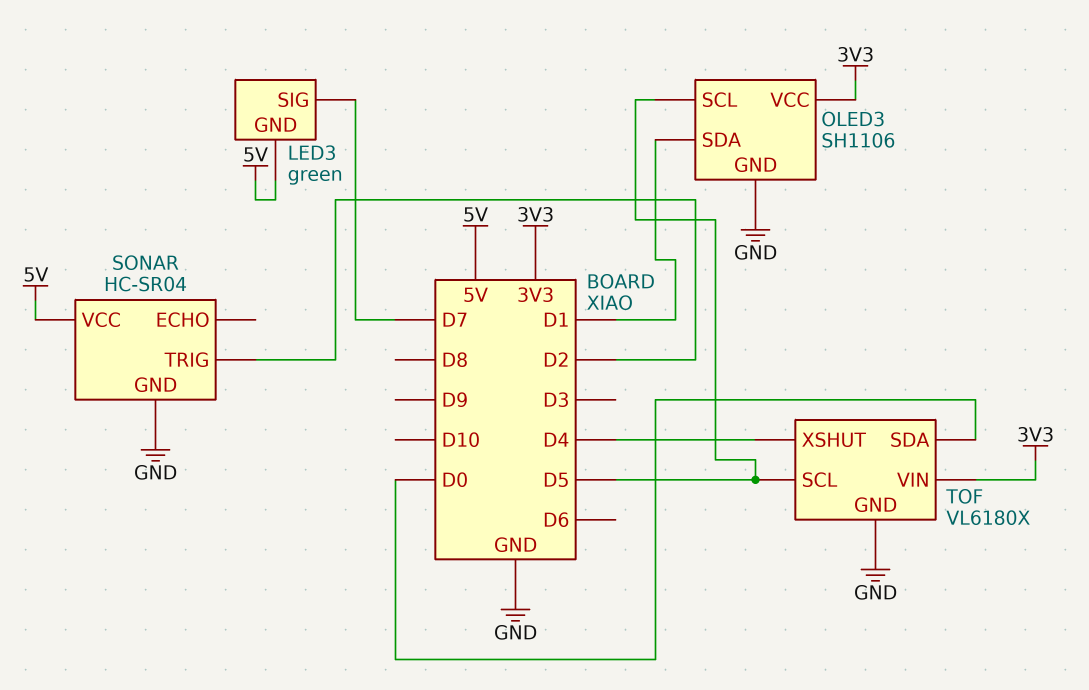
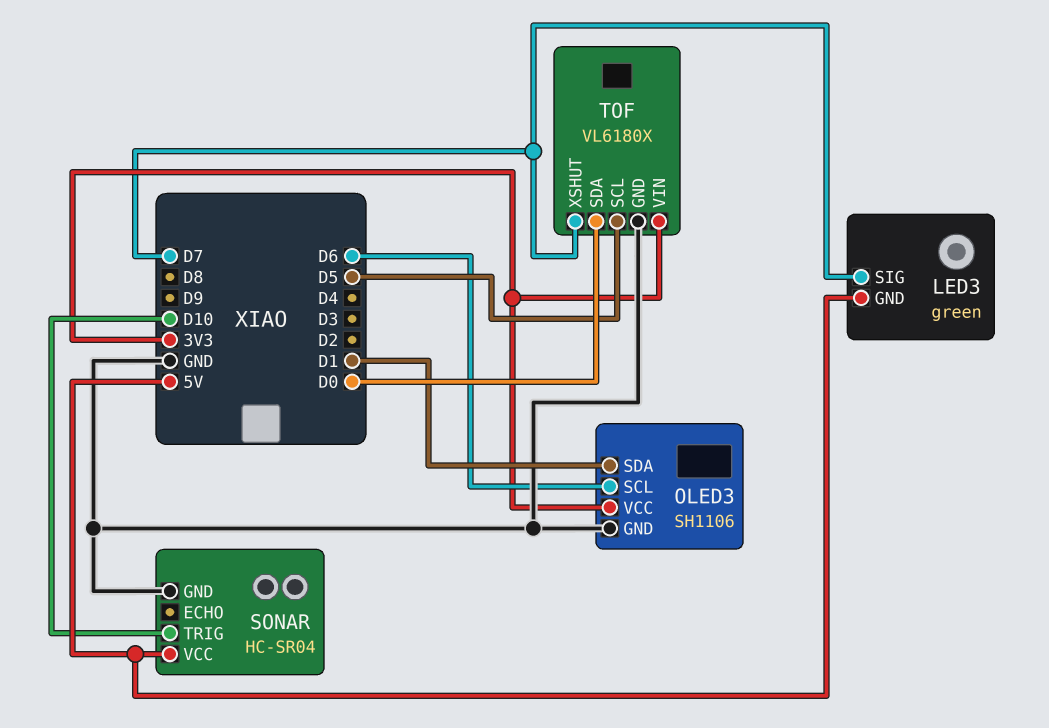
OLED3 pin SCL: D5 -> D6
SONAR pin TRIG: D2 -> D10
TOF pin XSHUT: D4 -> D7

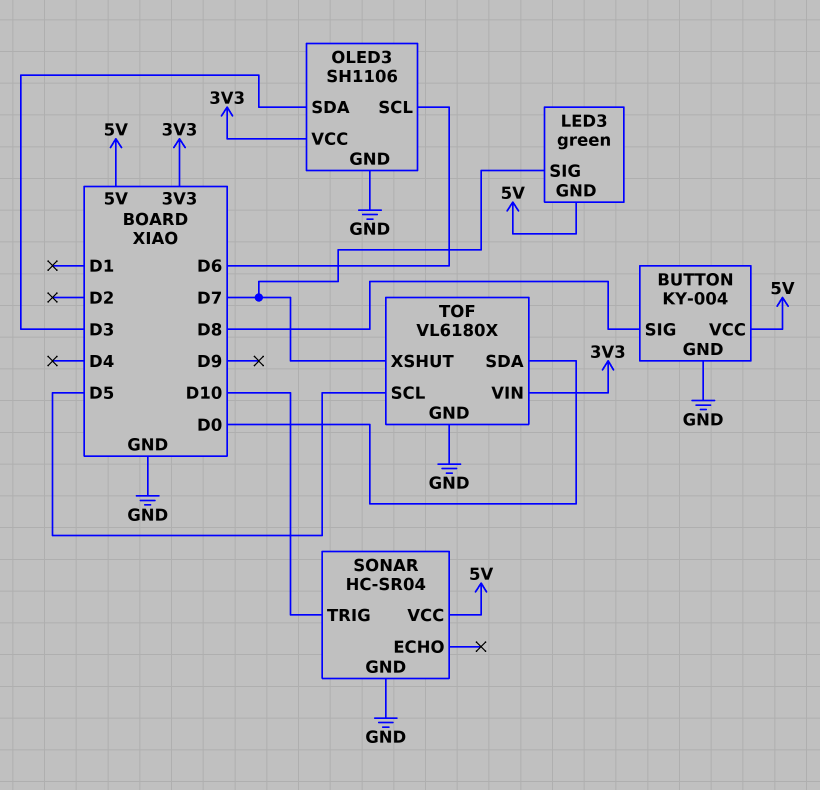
BUTTON: none -> KY-004
BUTTON pin GND: none -> GND
BUTTON pin SIG: none -> D8
BUTTON pin VCC: none -> 5V
OLED3 pin SDA: D1 -> D3

